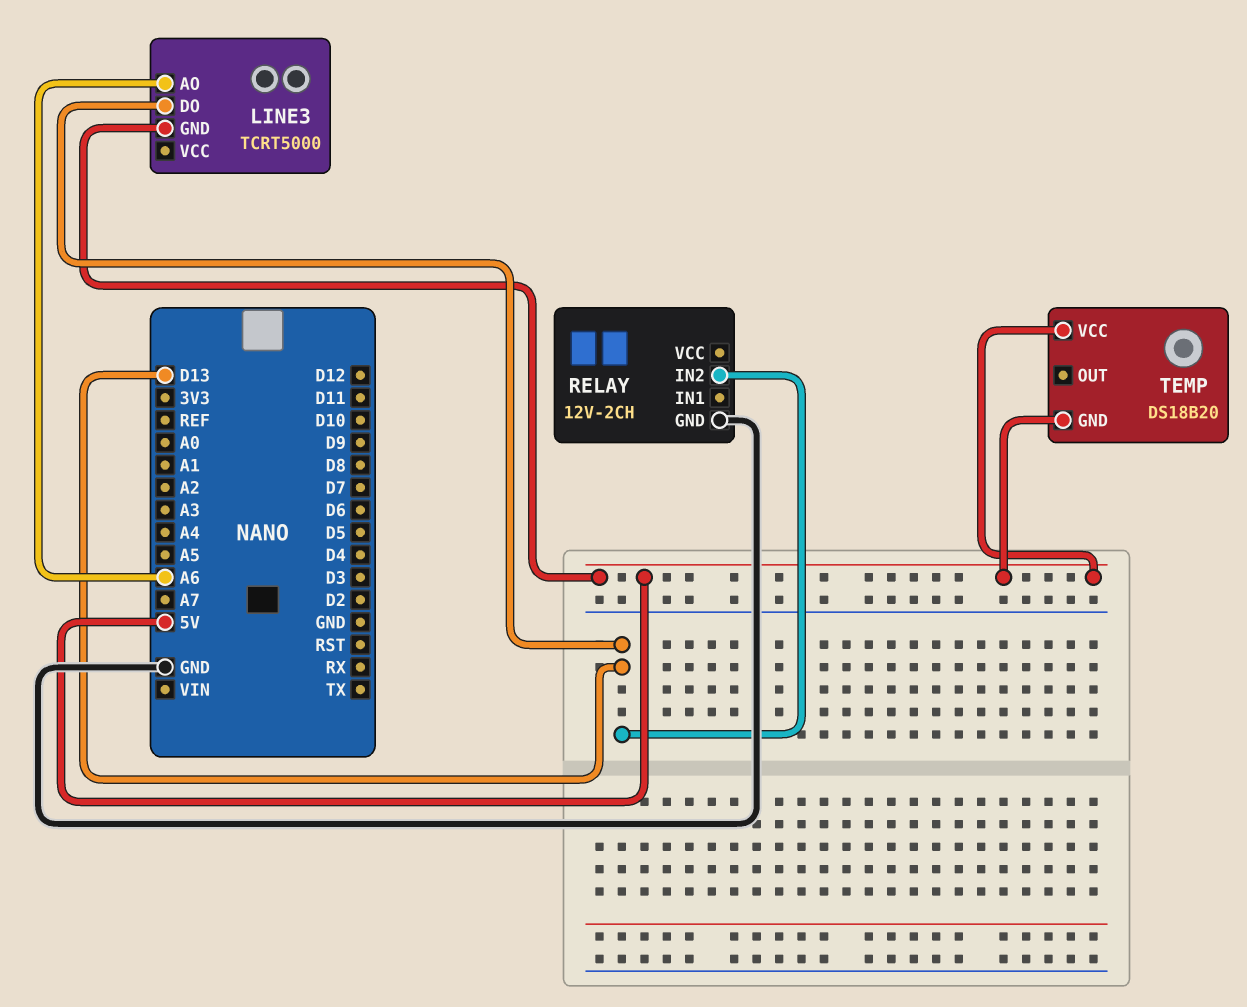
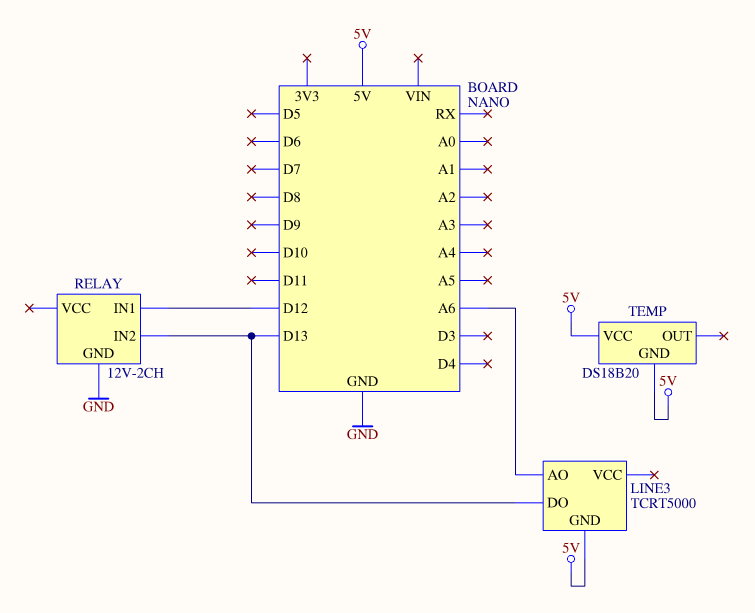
RELAY pin IN1: none -> D12

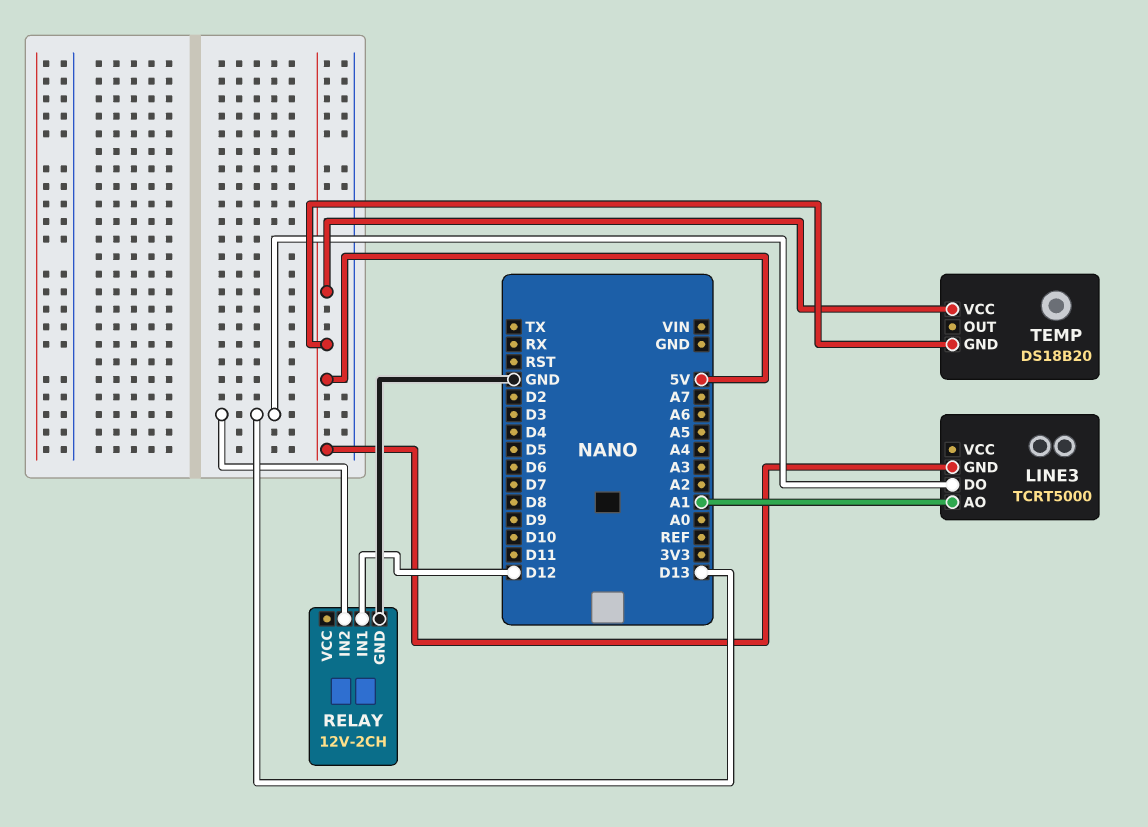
LINE3 pin AO: A6 -> A1

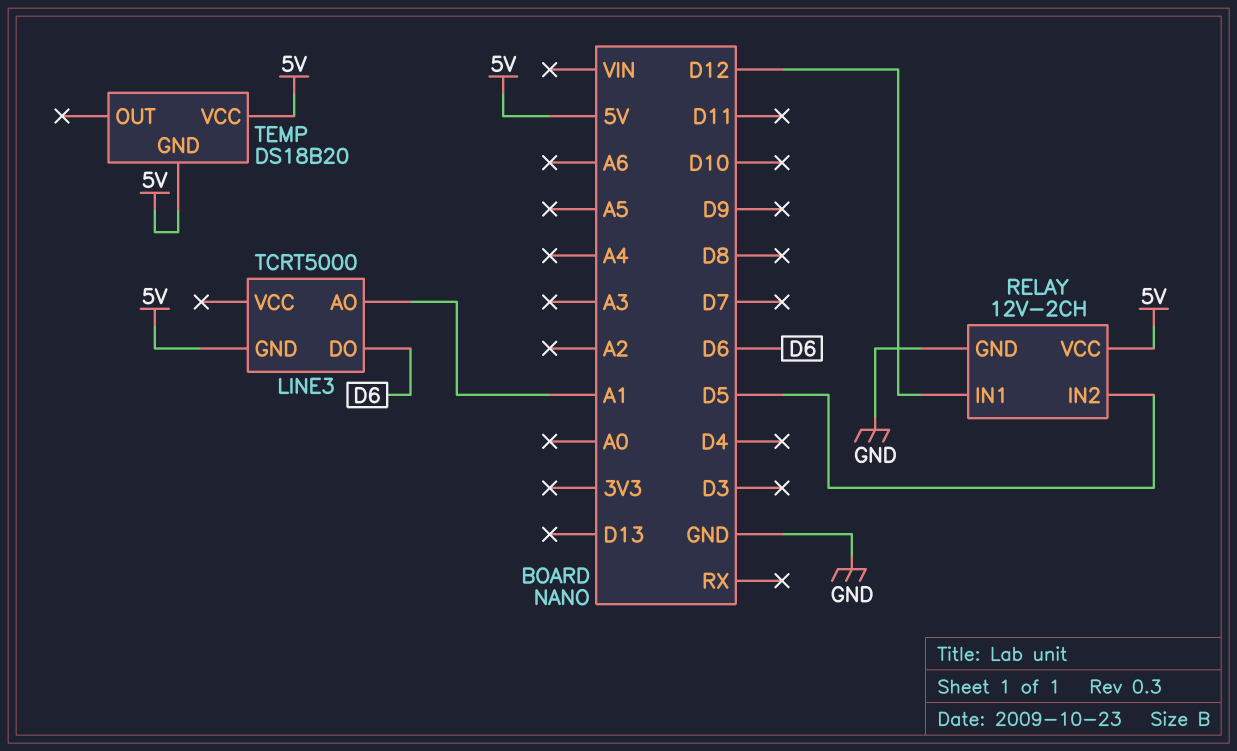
LINE3 pin DO: D13 -> D6
RELAY pin IN2: D13 -> D5
RELAY pin VCC: none -> 5V

